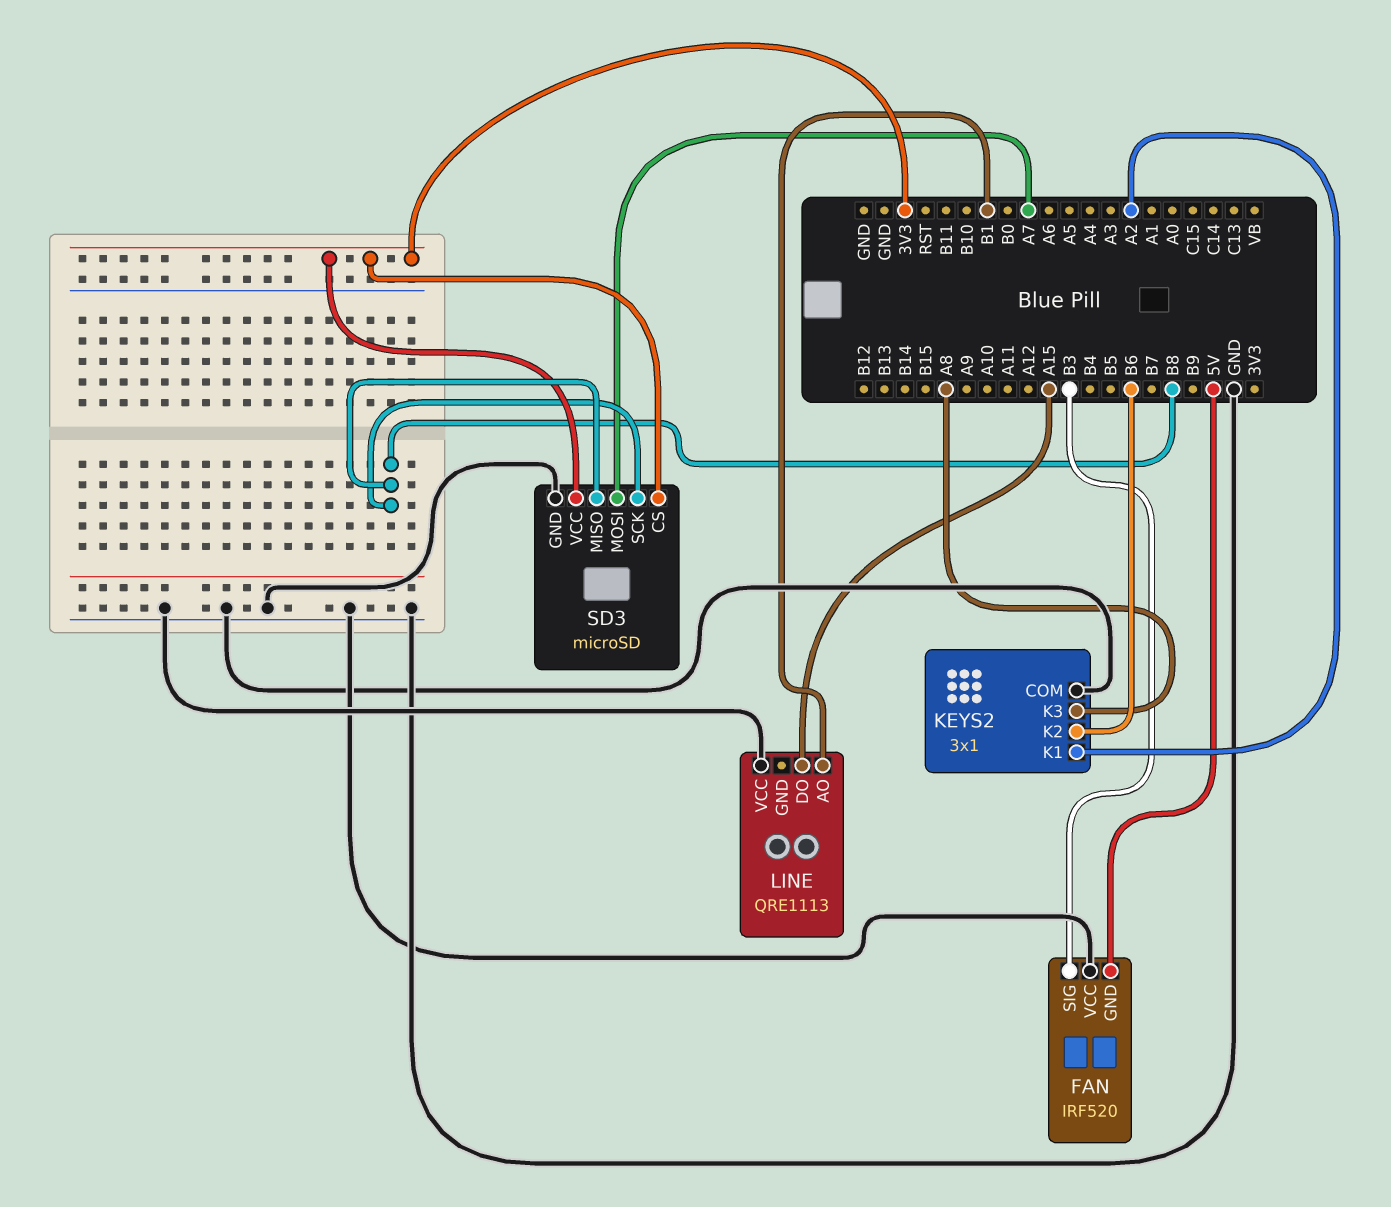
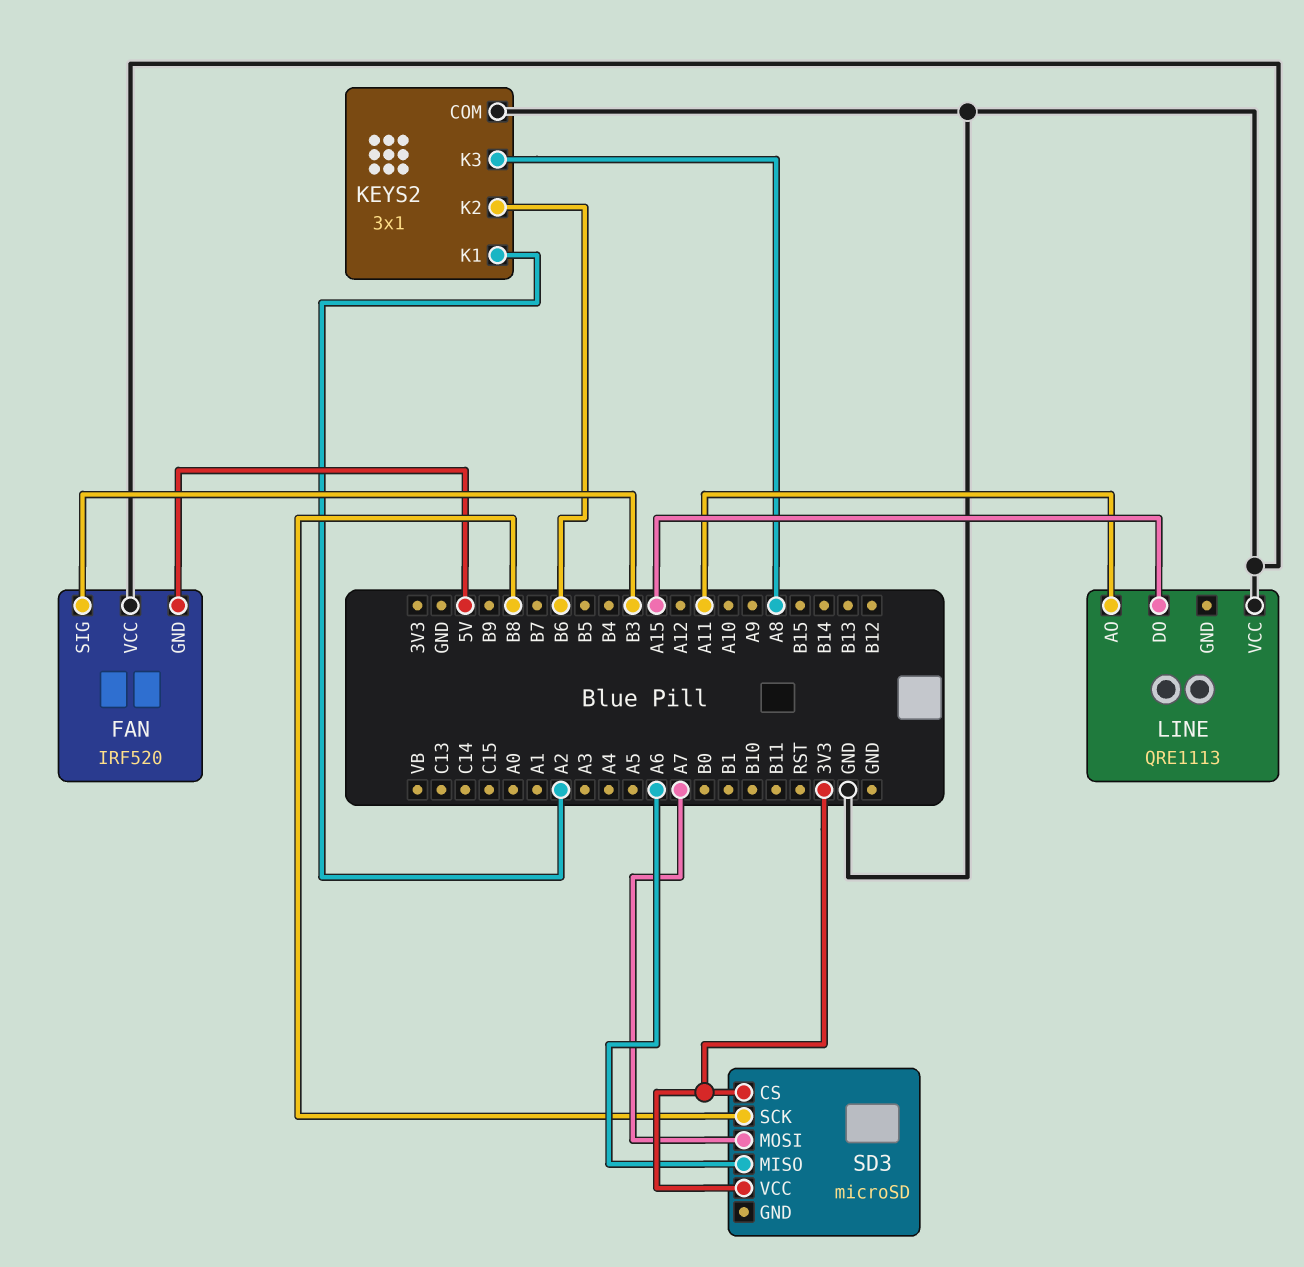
LINE pin AO: B1 -> A11
SD3 pin GND: GND -> none
SD3 pin MISO: B8 -> A6

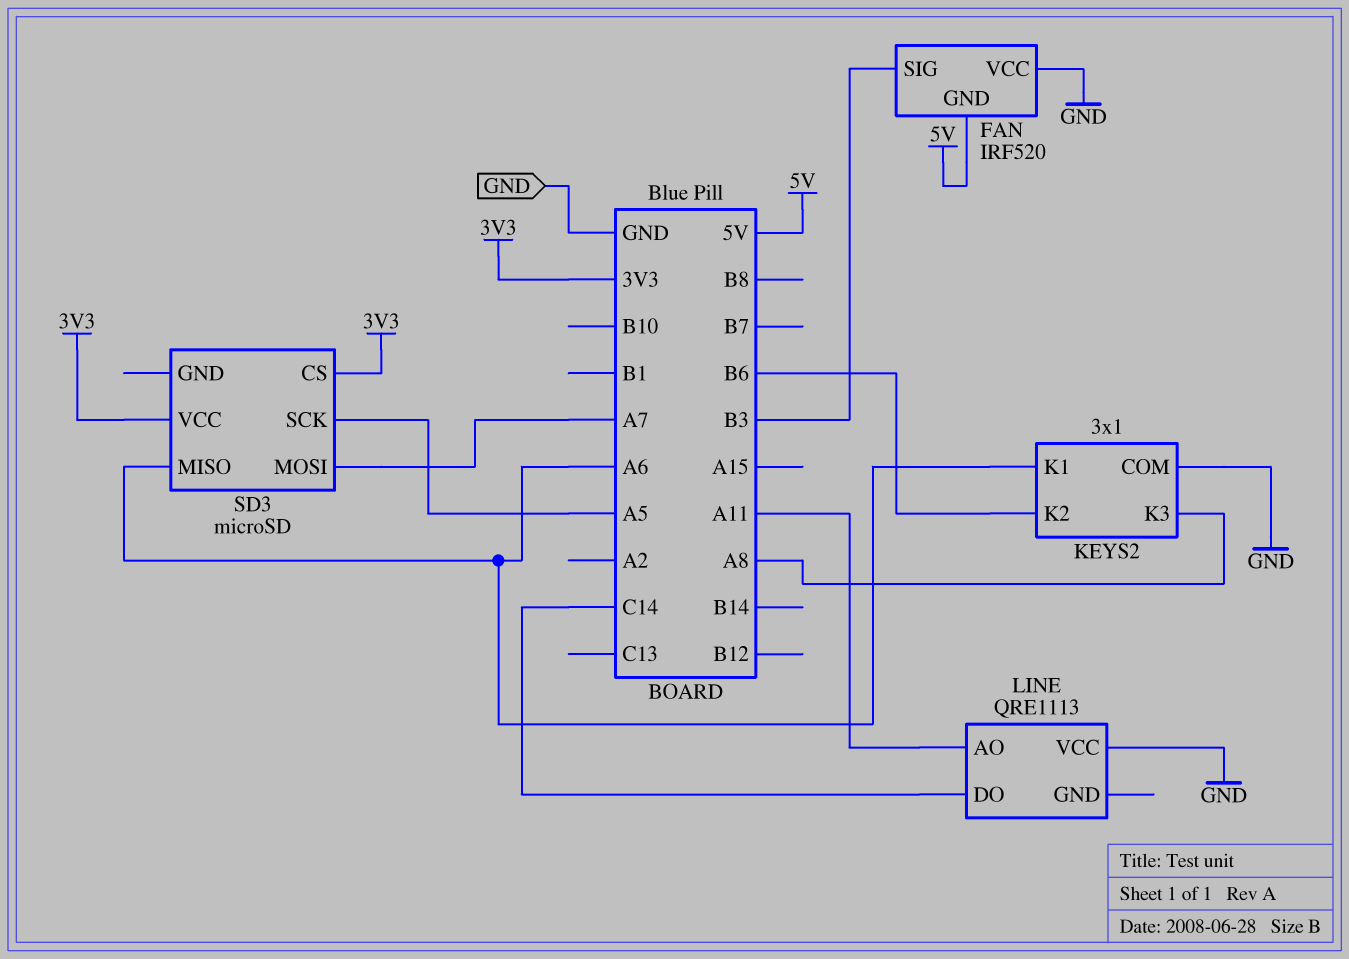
KEYS2 pin K1: A2 -> A6
LINE pin DO: A15 -> C14
SD3 pin SCK: B8 -> A5

